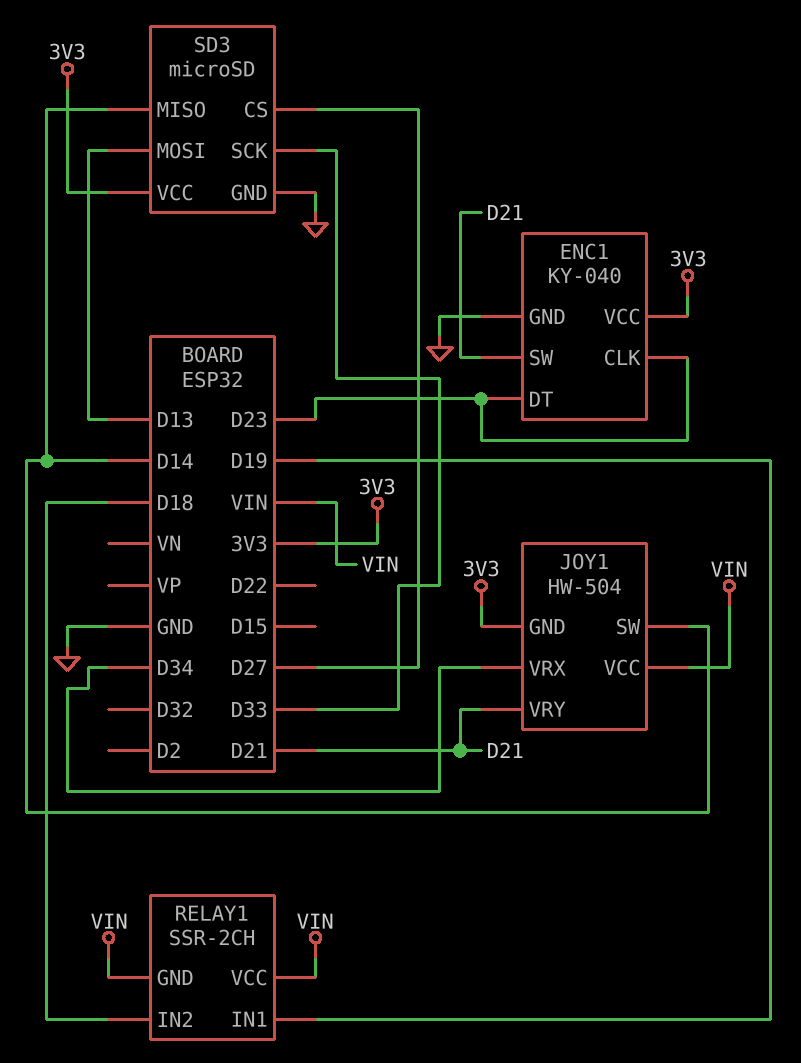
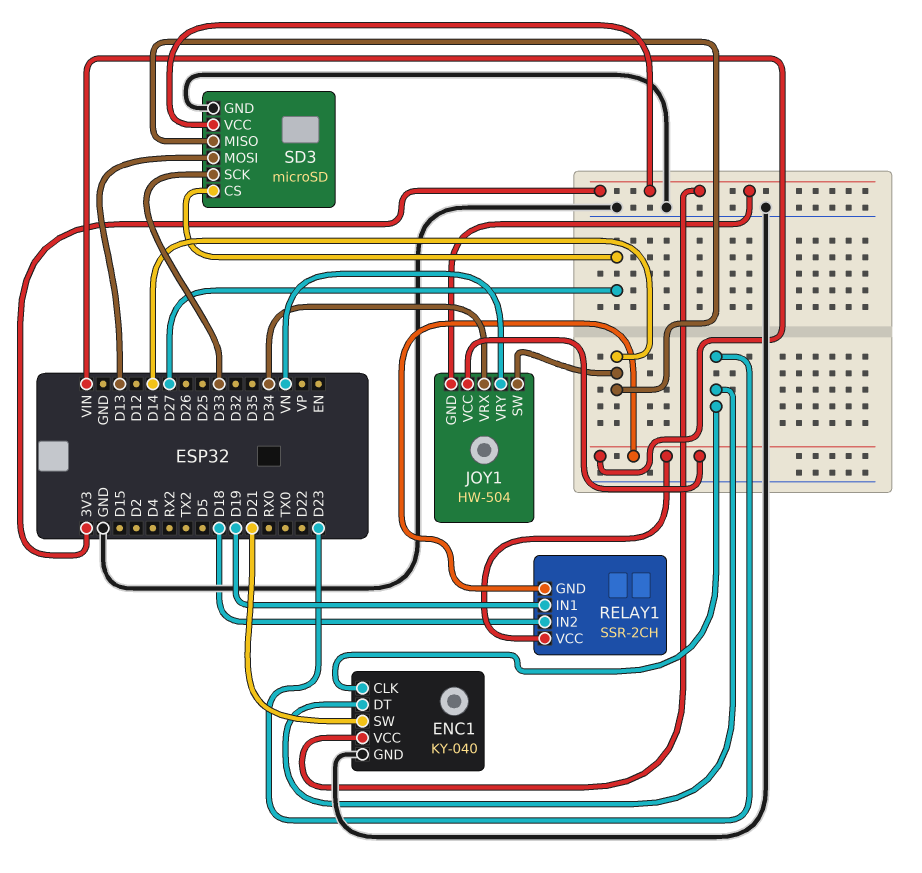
JOY1 pin VRY: D21 -> VN

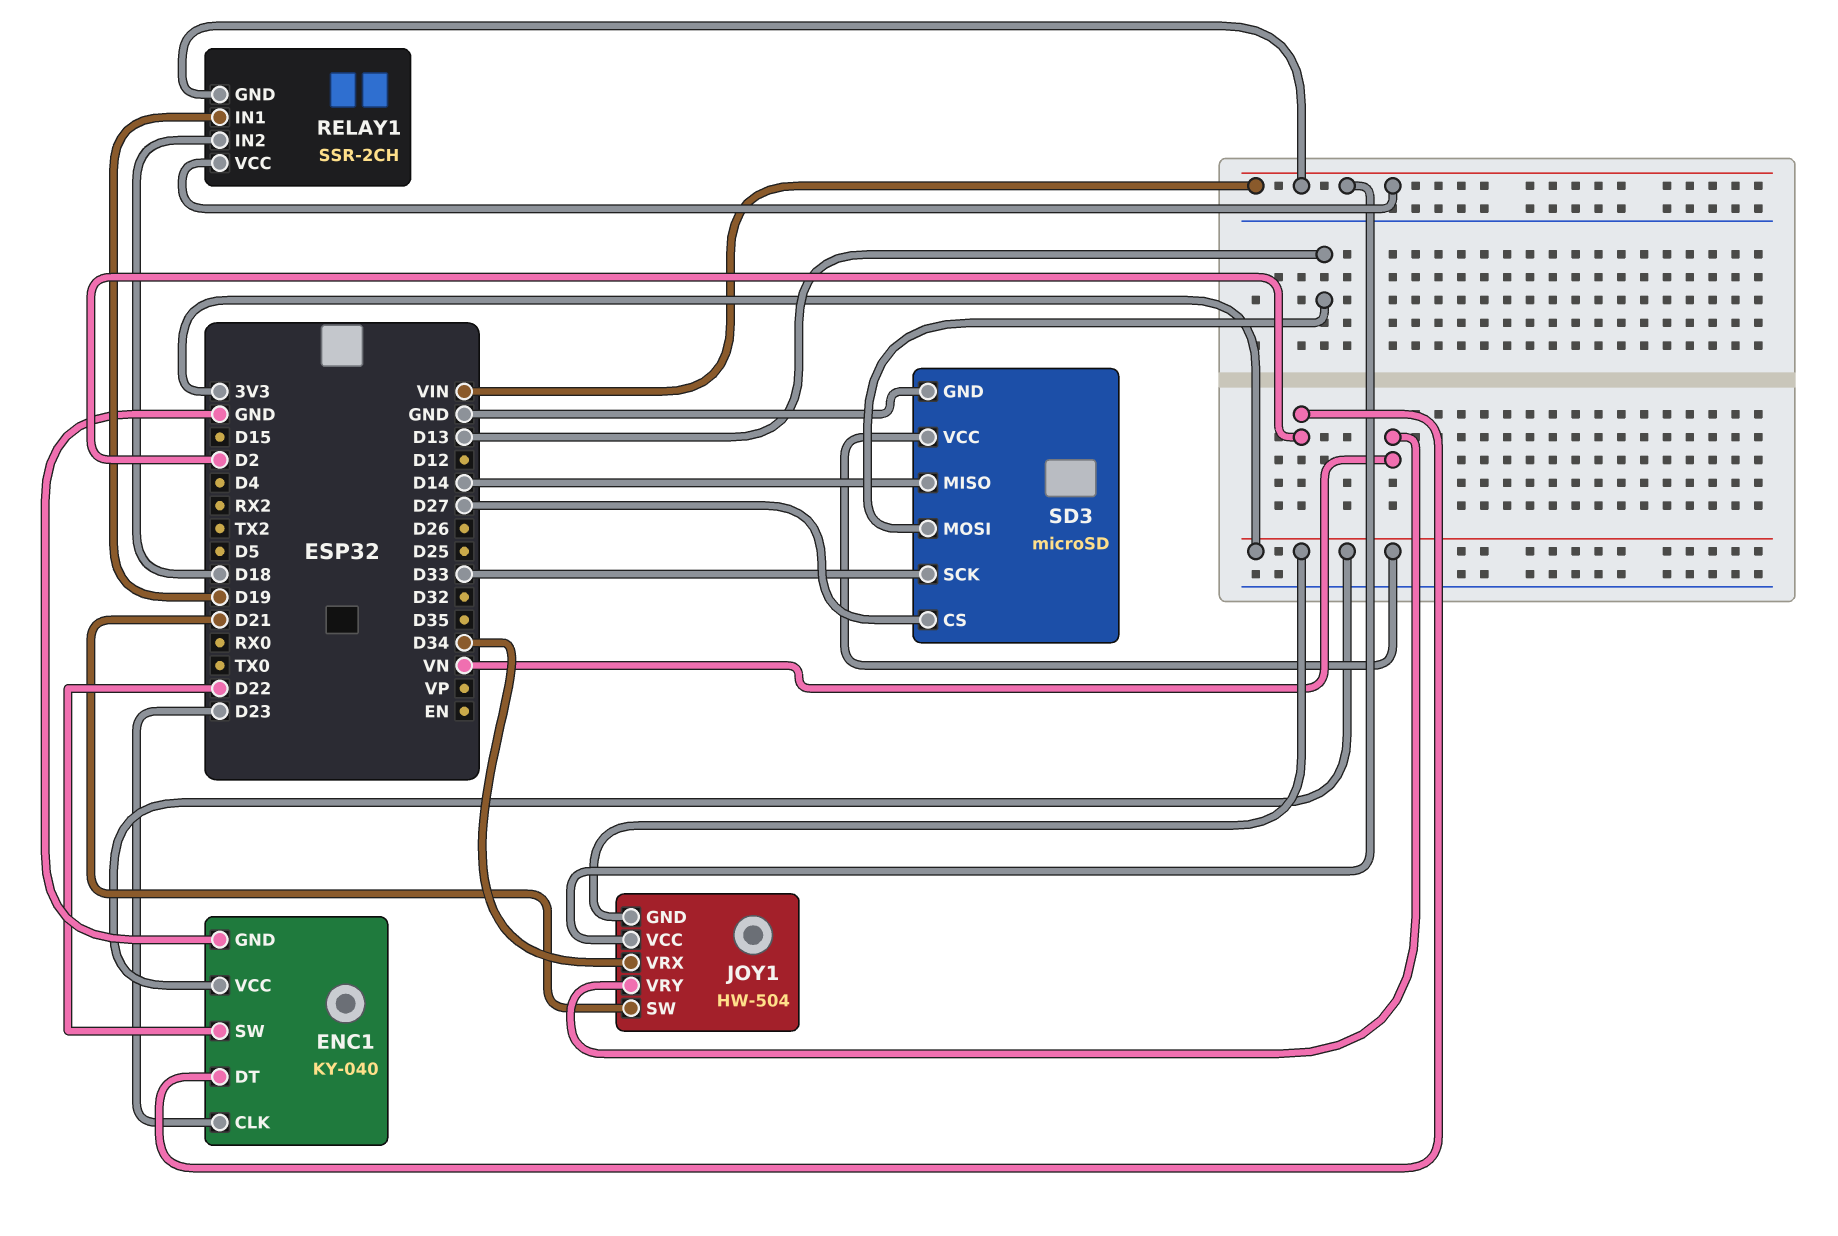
ENC1 pin DT: D23 -> D2
ENC1 pin SW: D21 -> D22
JOY1 pin SW: D14 -> D21

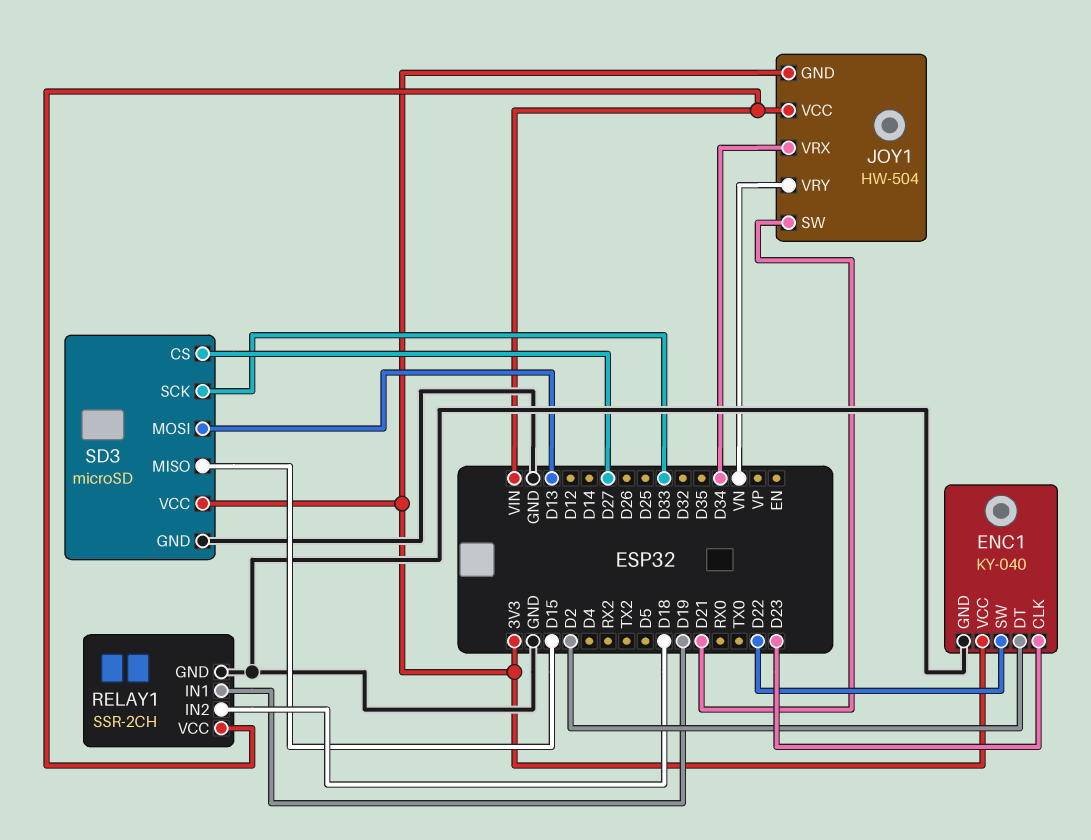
RELAY1 pin GND: VIN -> GND
SD3 pin MISO: D14 -> D15

